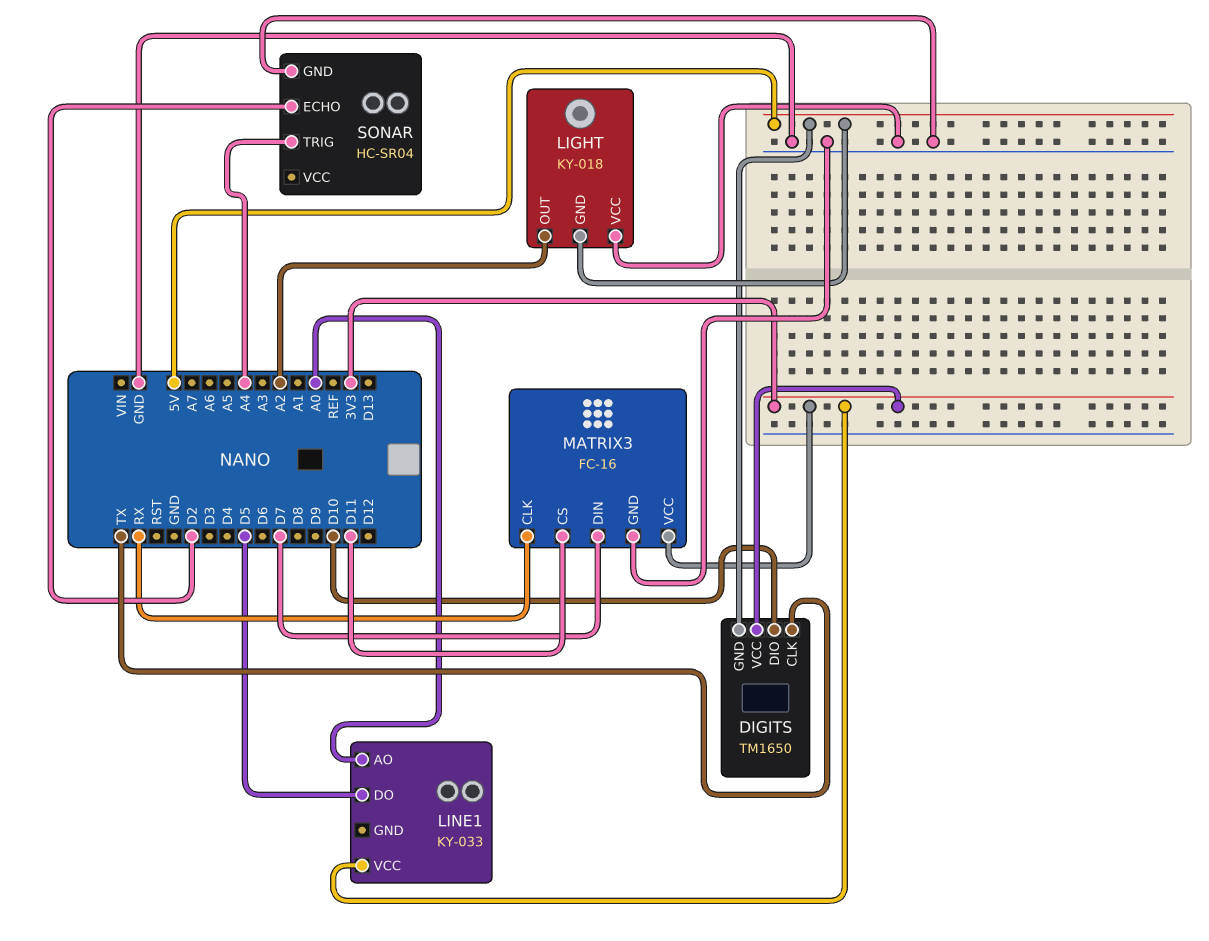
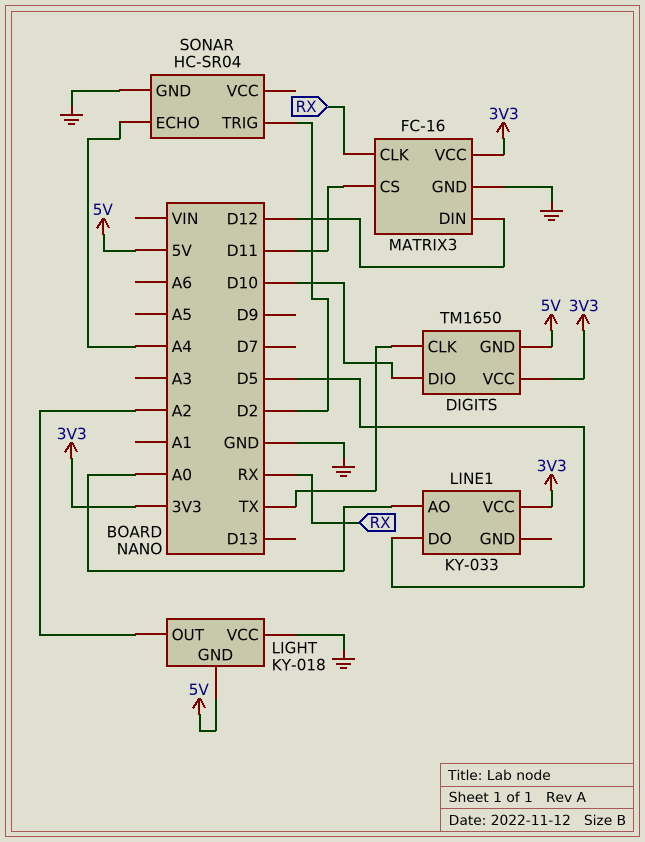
MATRIX3 pin DIN: D7 -> D12
SONAR pin ECHO: D2 -> A4
SONAR pin TRIG: A4 -> D2

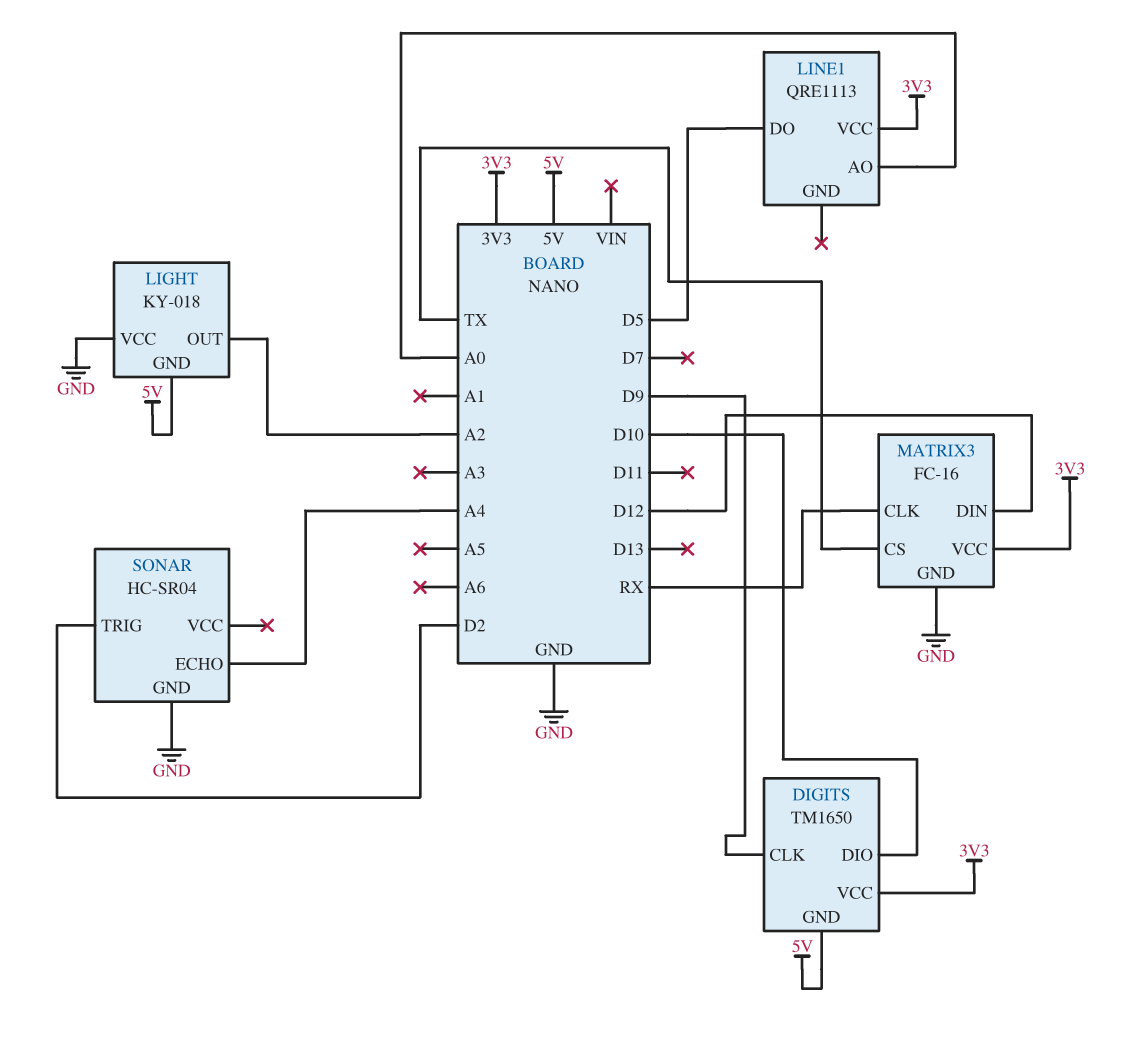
DIGITS pin CLK: TX -> D9
LINE1: KY-033 -> QRE1113
MATRIX3 pin CS: D11 -> TX

